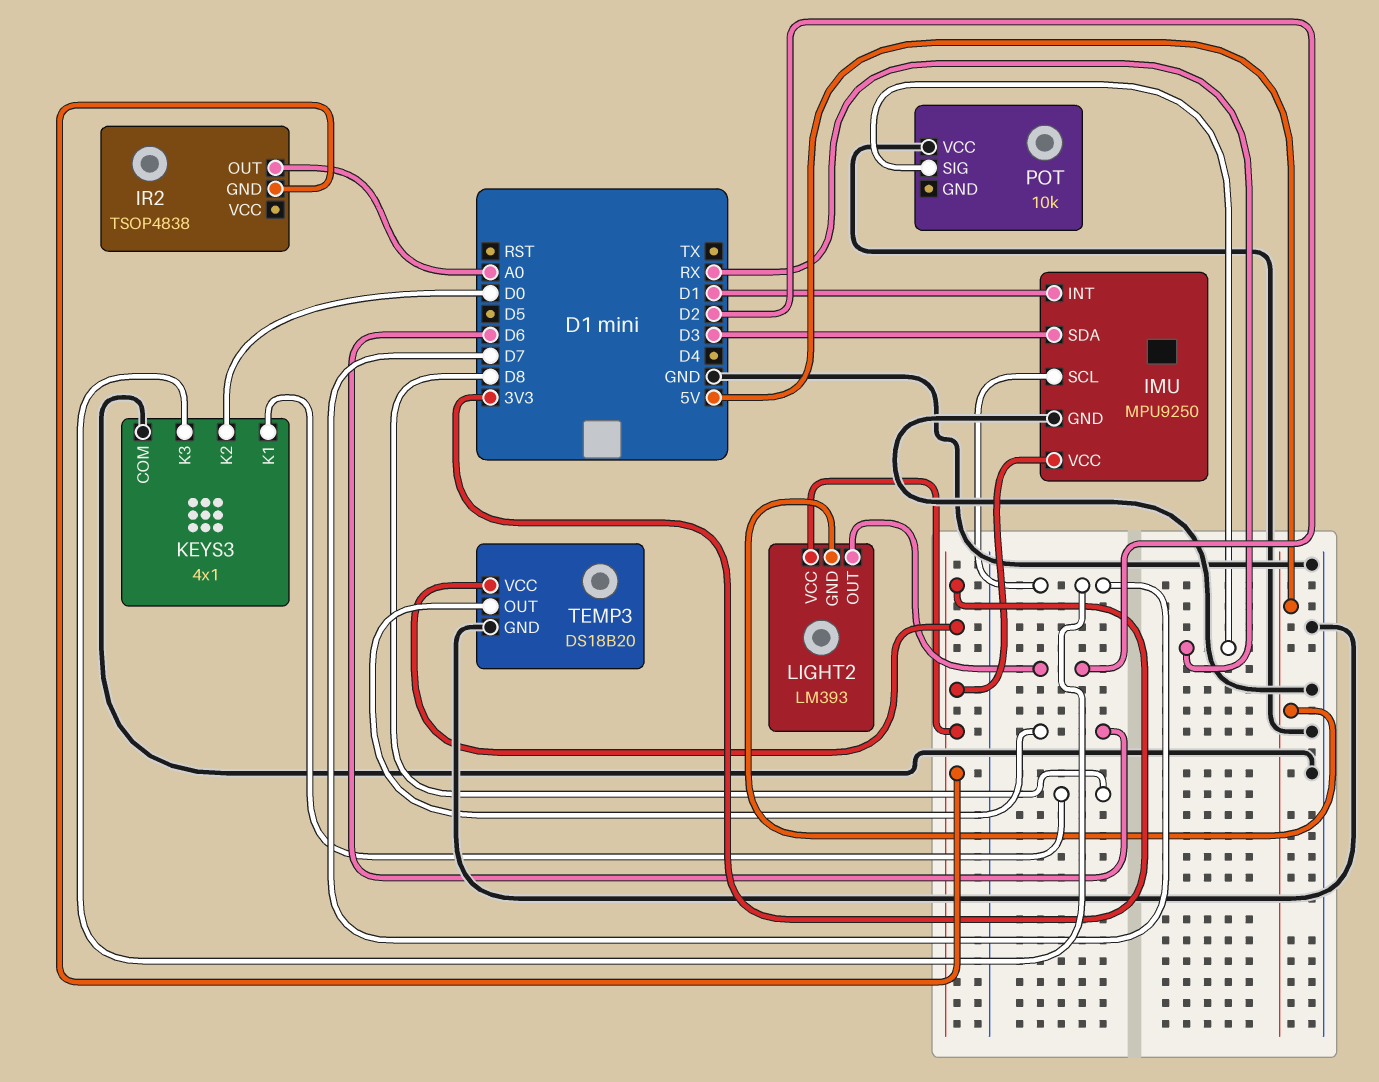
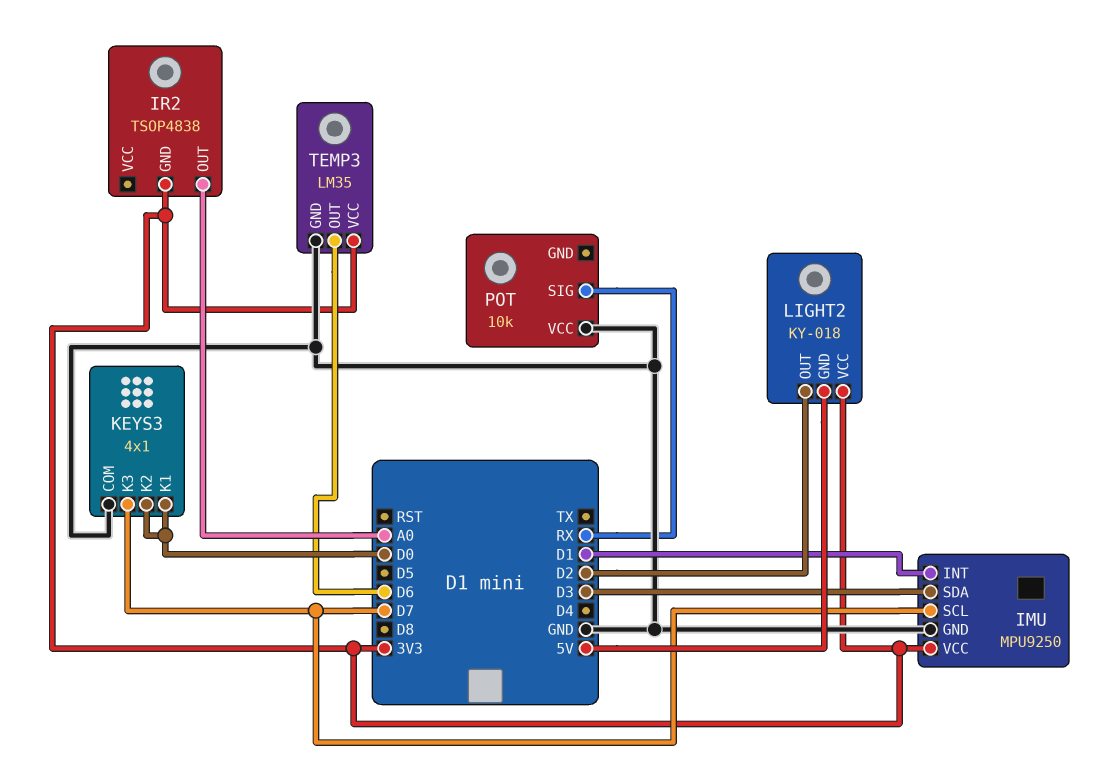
KEYS3 pin K1: D8 -> D0
LIGHT2: LM393 -> KY-018
TEMP3: DS18B20 -> LM35

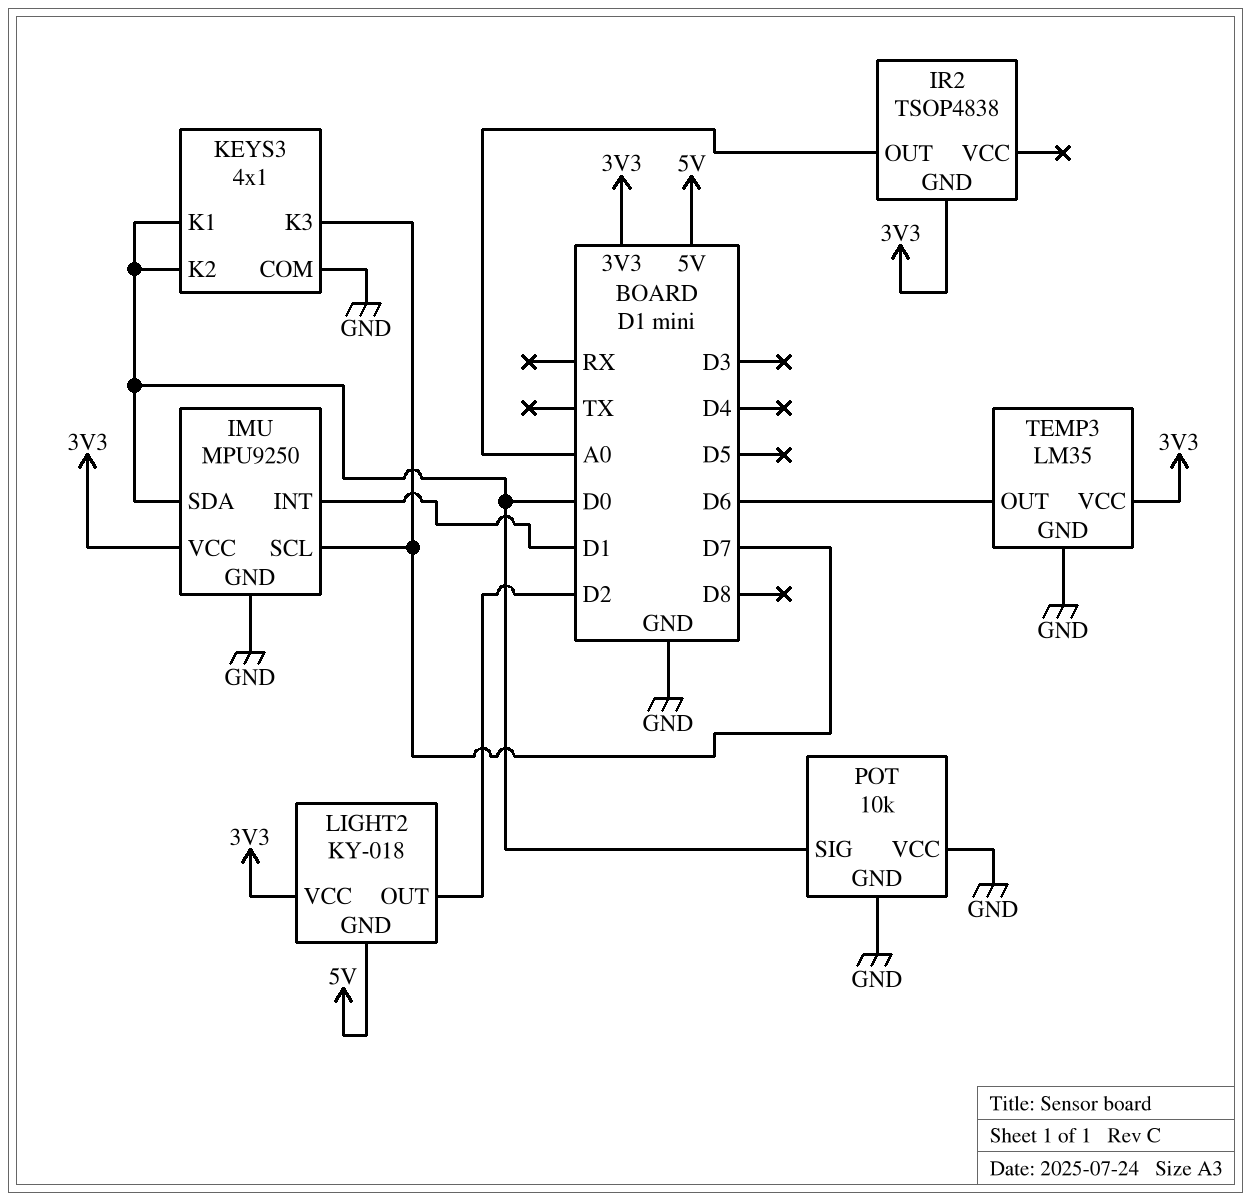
IMU pin SDA: D3 -> D0
POT pin GND: none -> GND
POT pin SIG: RX -> D0

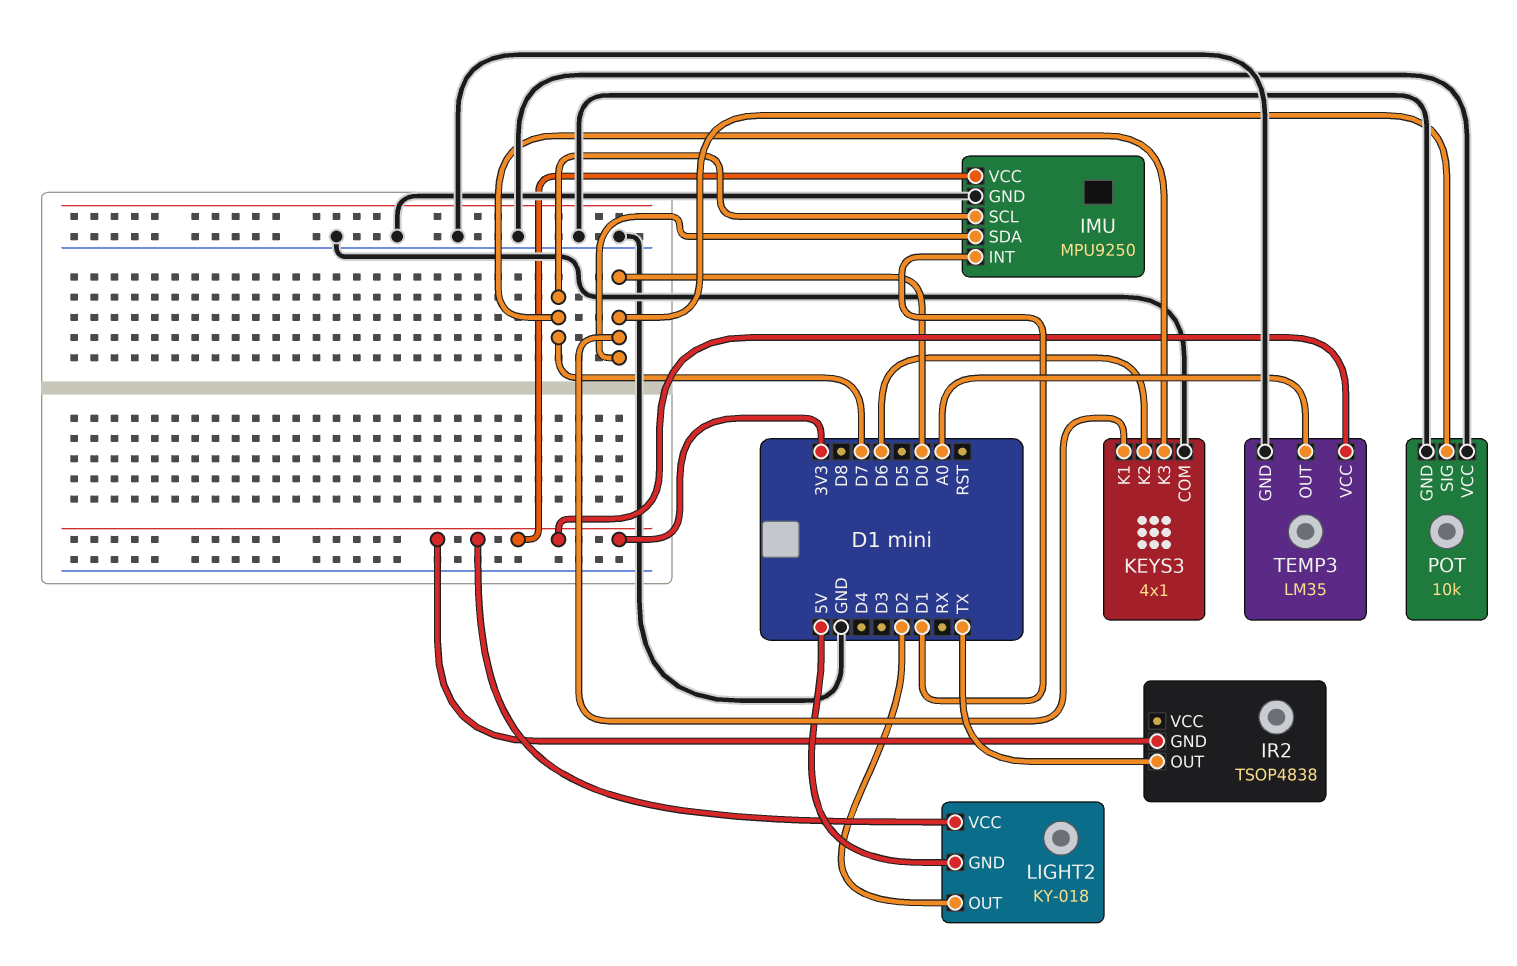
IR2 pin OUT: A0 -> TX
KEYS3 pin K2: D0 -> D6
TEMP3 pin OUT: D6 -> A0

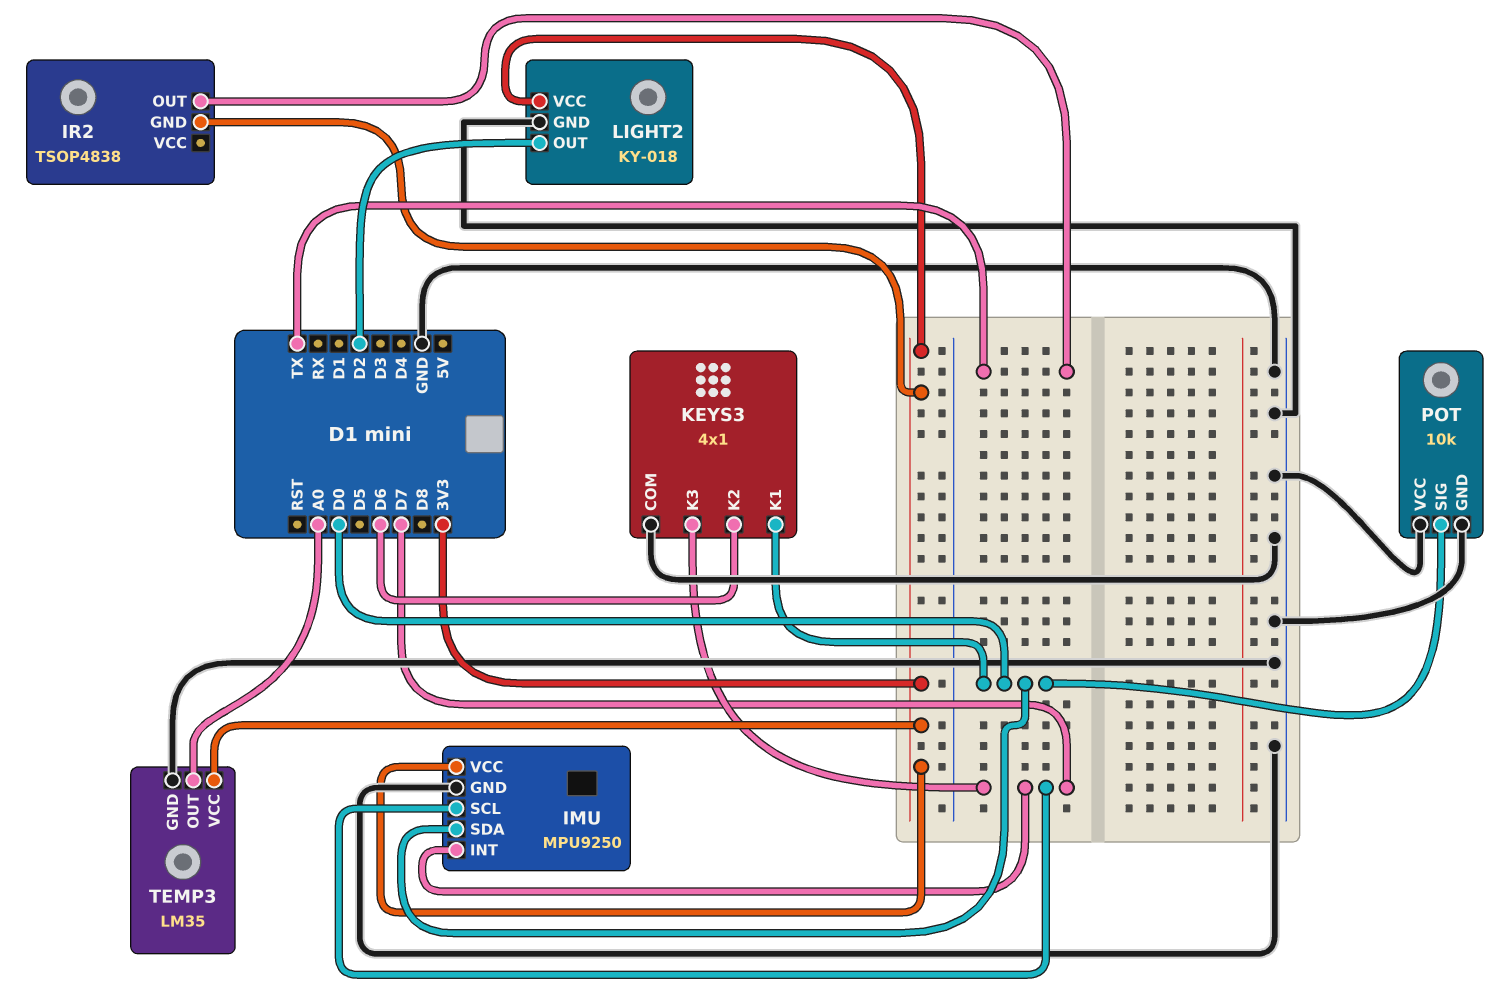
IMU pin INT: D1 -> D7
LIGHT2 pin GND: 5V -> GND

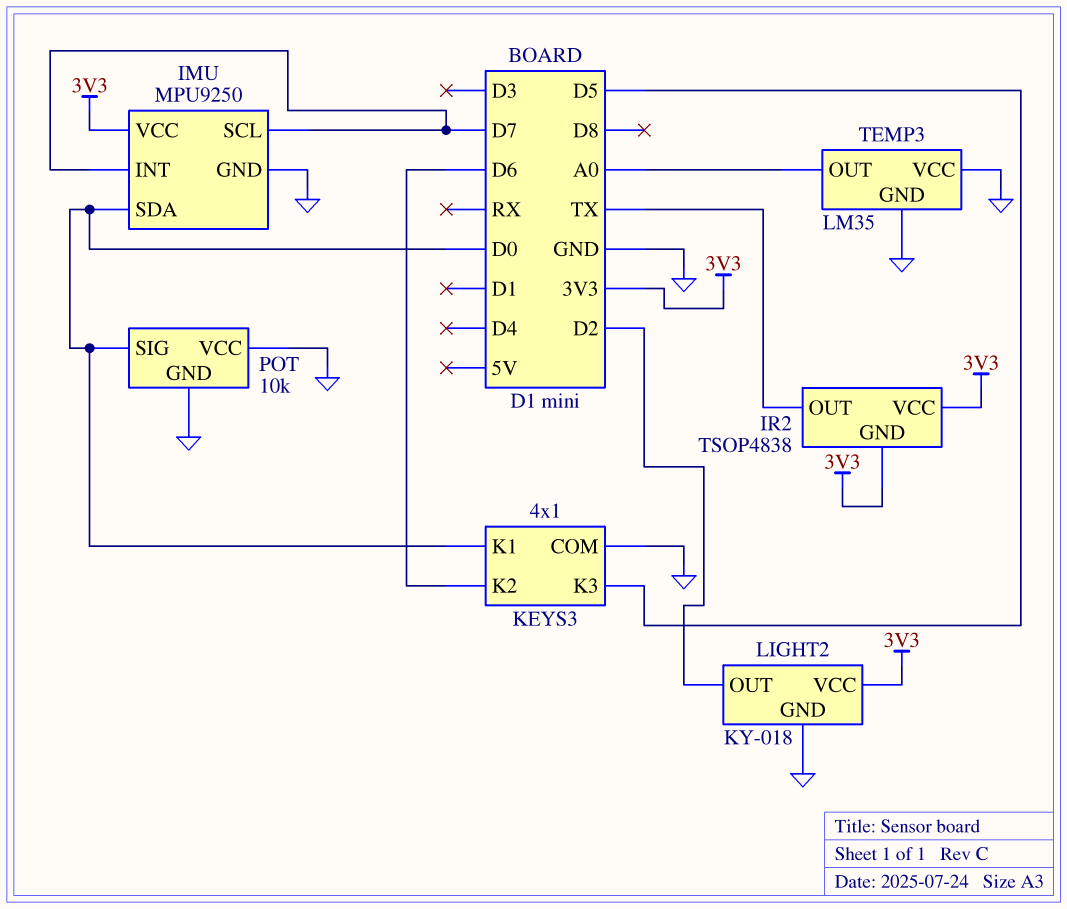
IR2 pin VCC: none -> 3V3
KEYS3 pin K3: D7 -> D5
TEMP3 pin VCC: 3V3 -> GND

